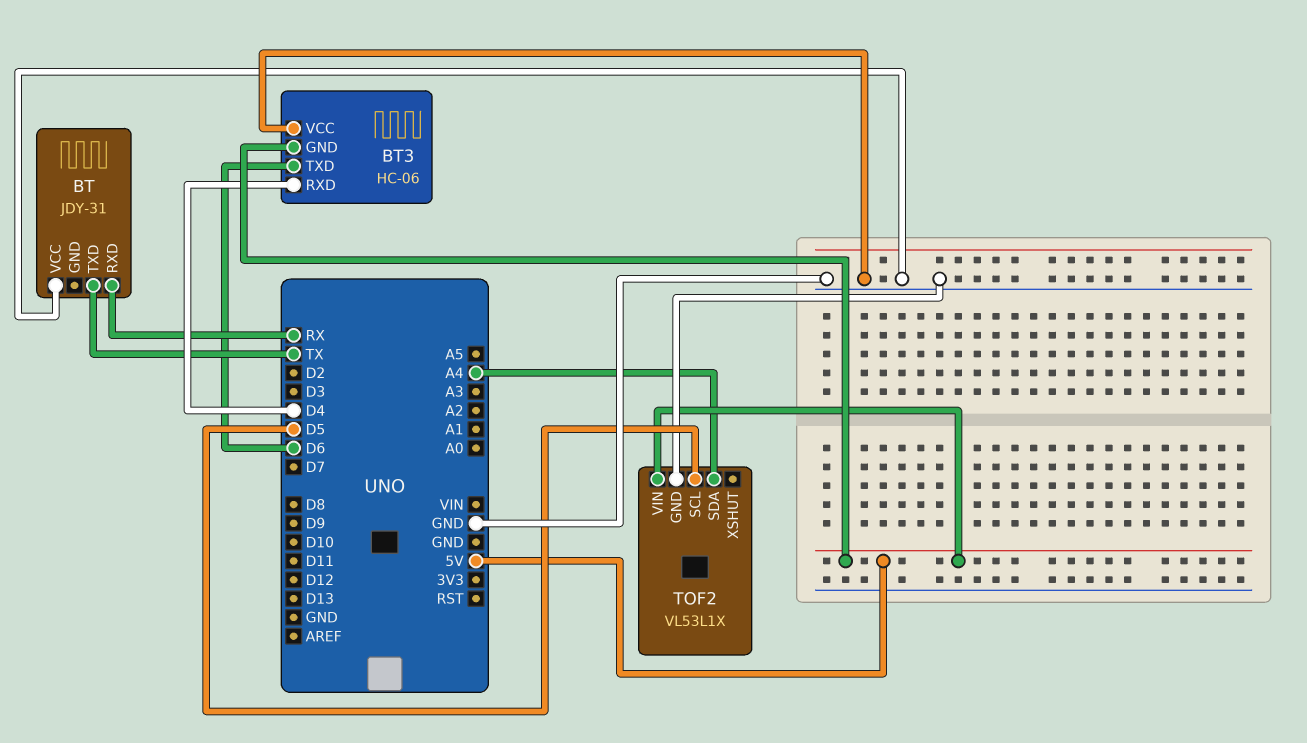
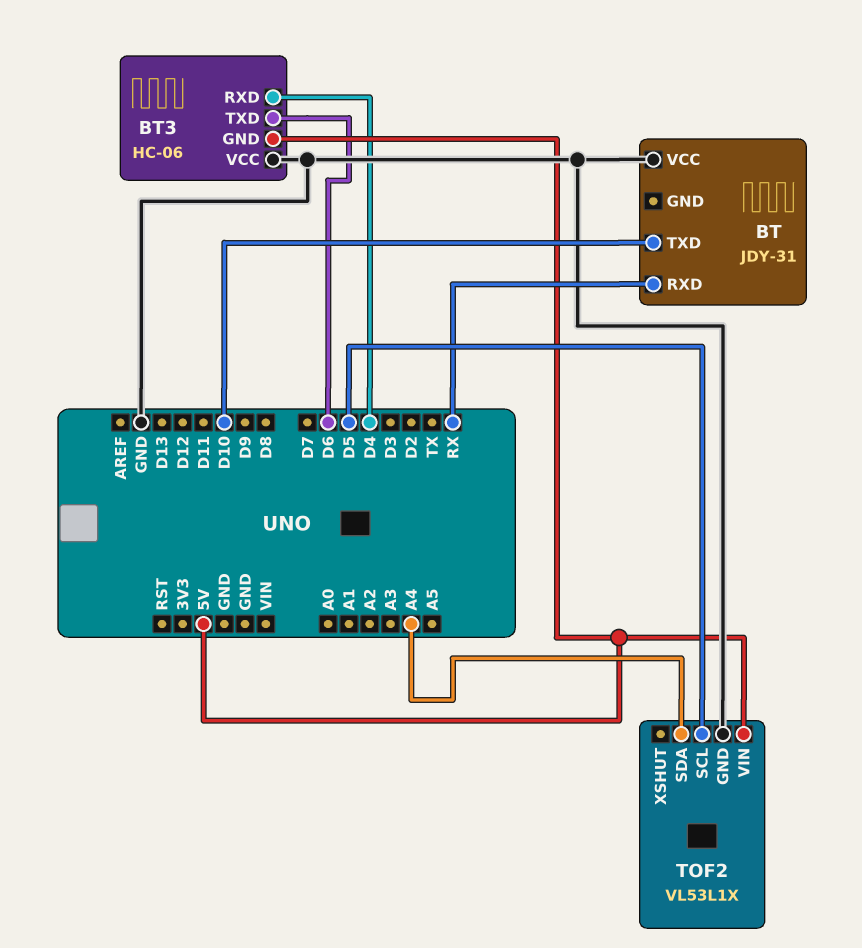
BT pin TXD: TX -> D10

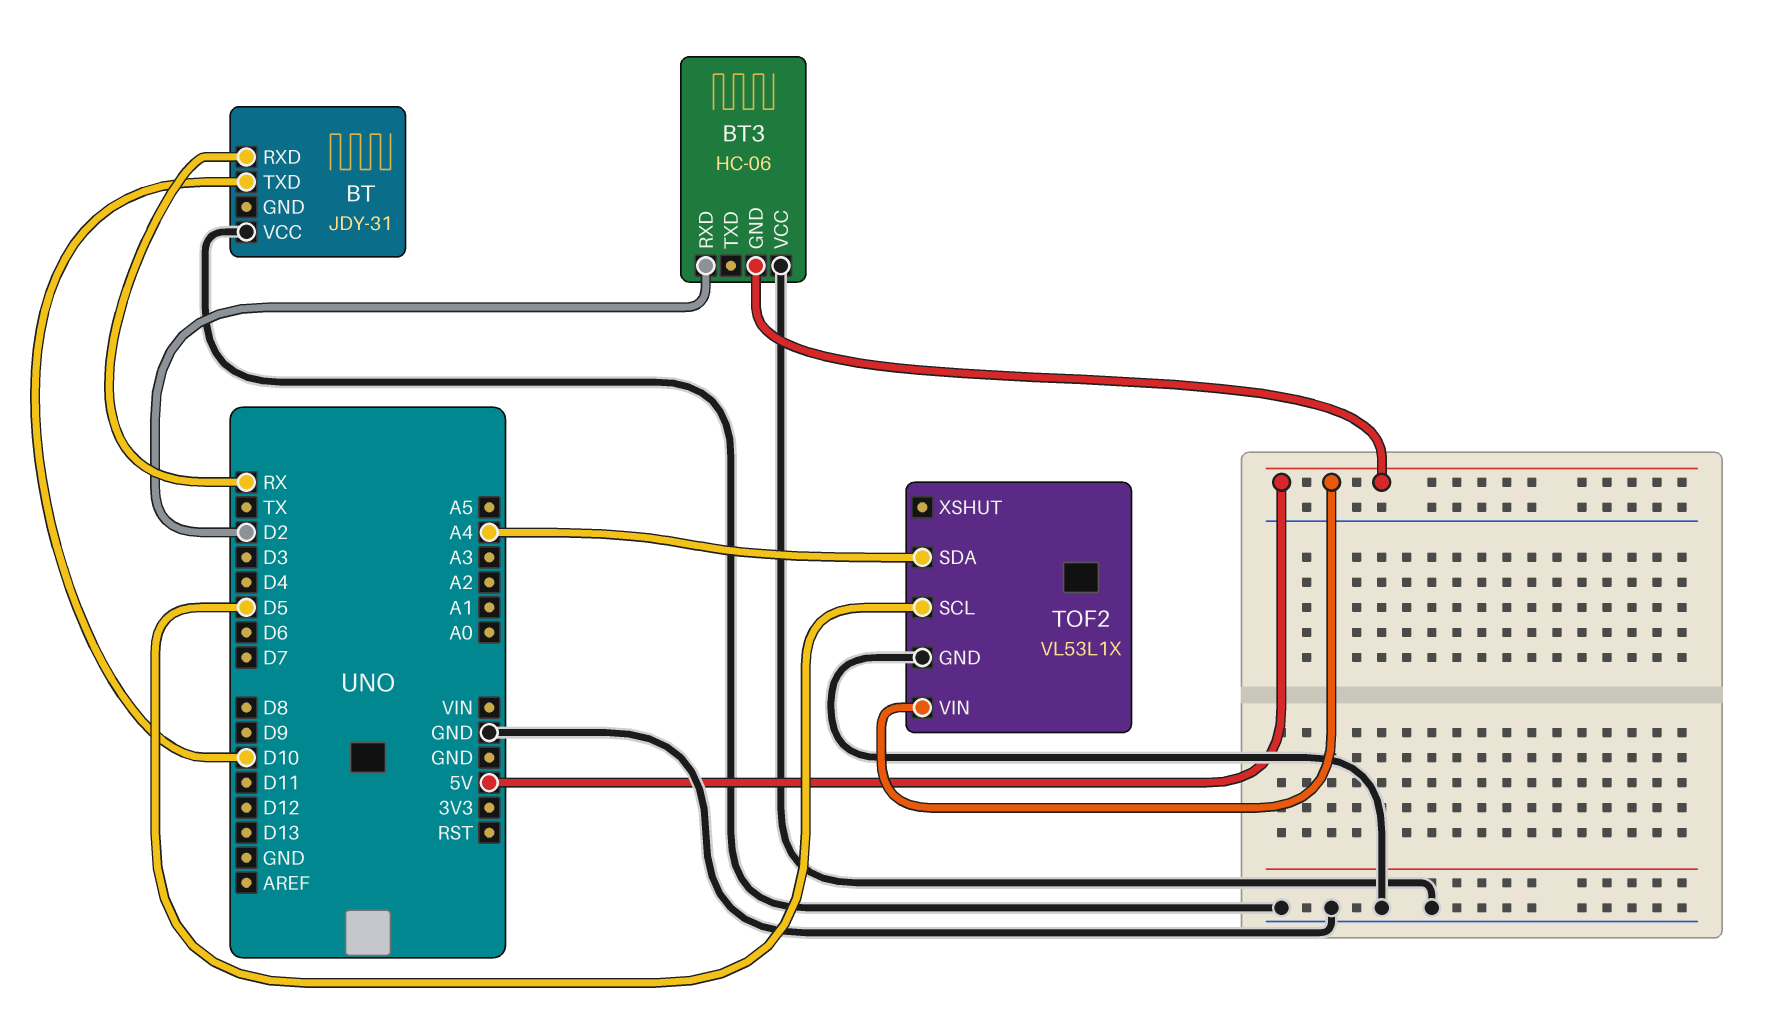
BT3 pin RXD: D4 -> D2
BT3 pin TXD: D6 -> none

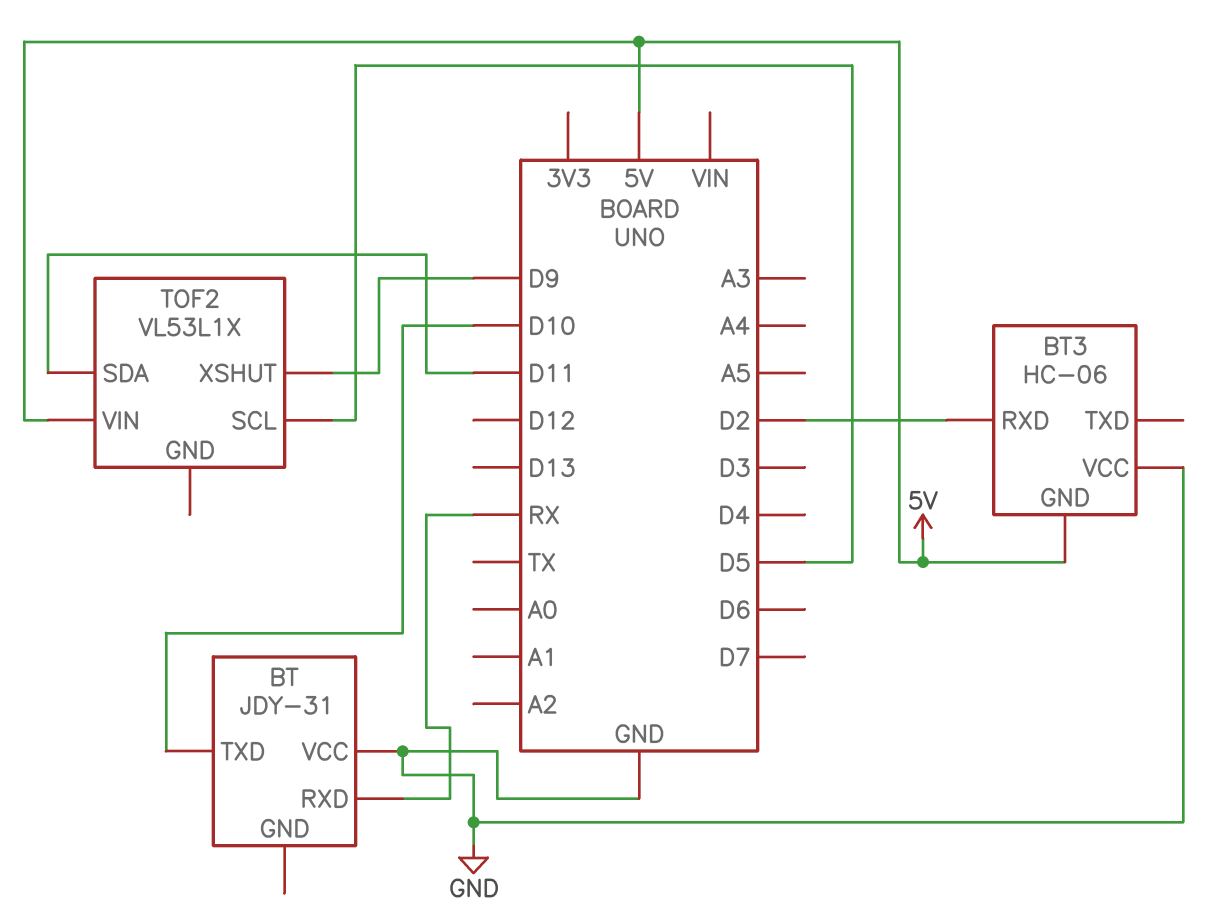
TOF2 pin GND: GND -> none
TOF2 pin SDA: A4 -> D11
TOF2 pin XSHUT: none -> D9

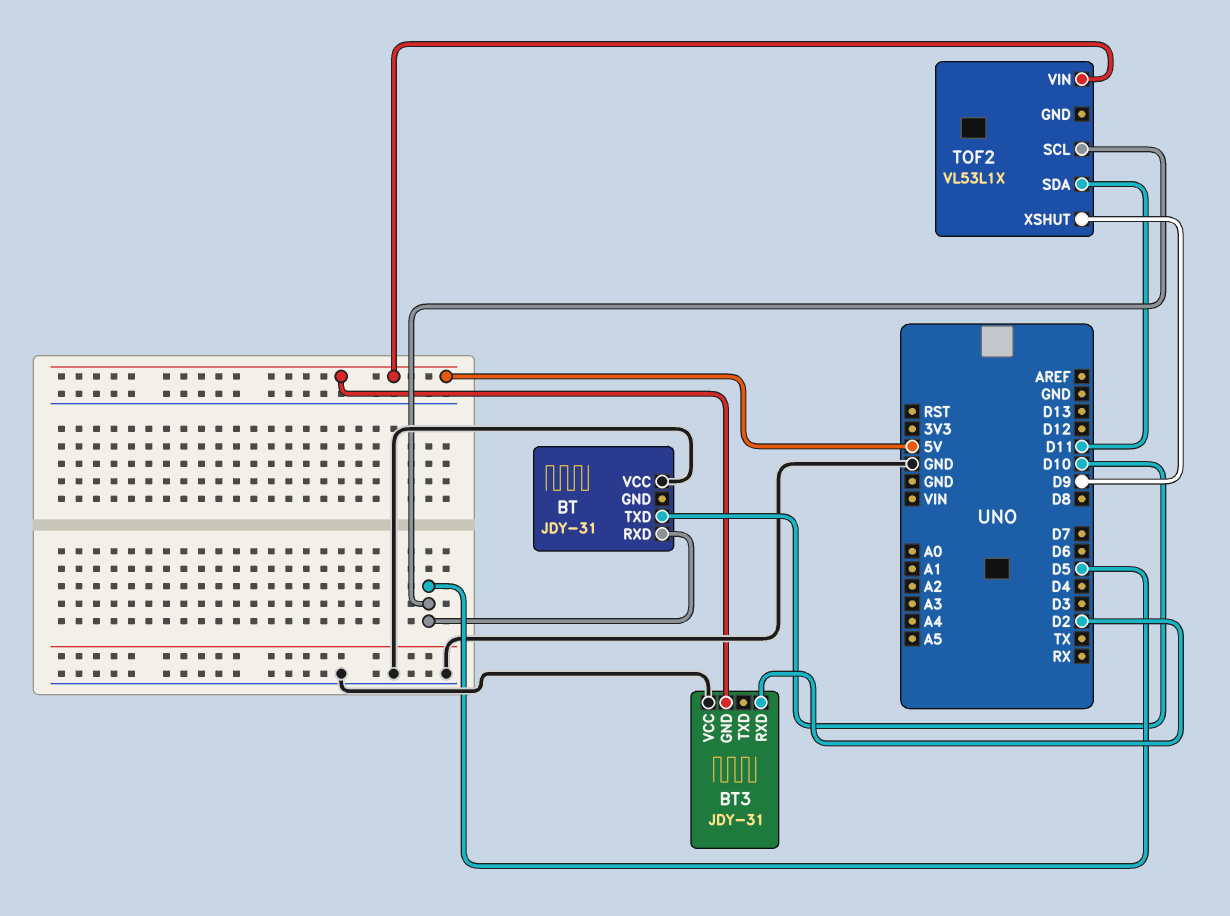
BT pin RXD: RX -> D5
BT3: HC-06 -> JDY-31

